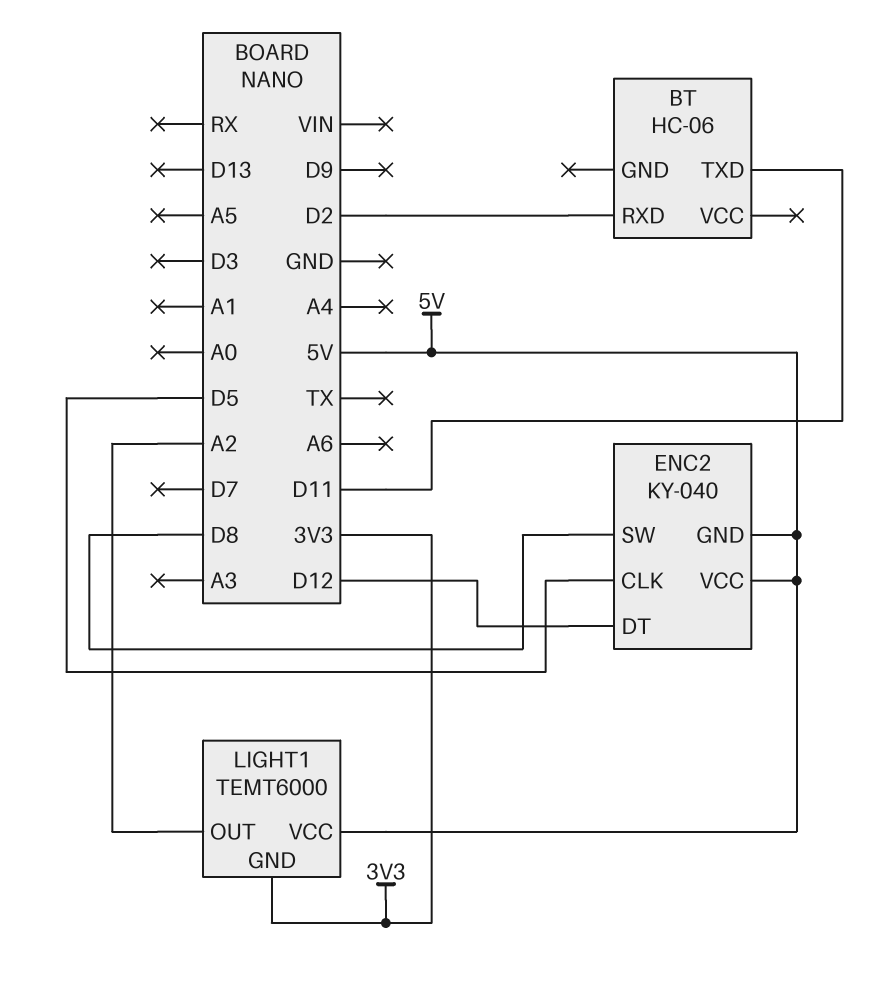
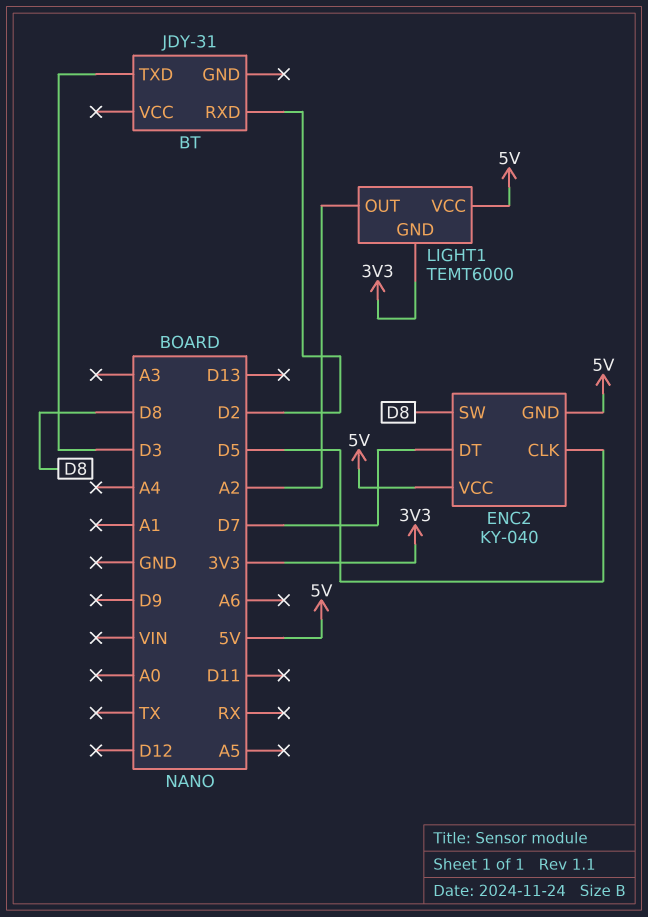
BT: HC-06 -> JDY-31
BT pin TXD: D11 -> D3
ENC2 pin DT: D12 -> D7

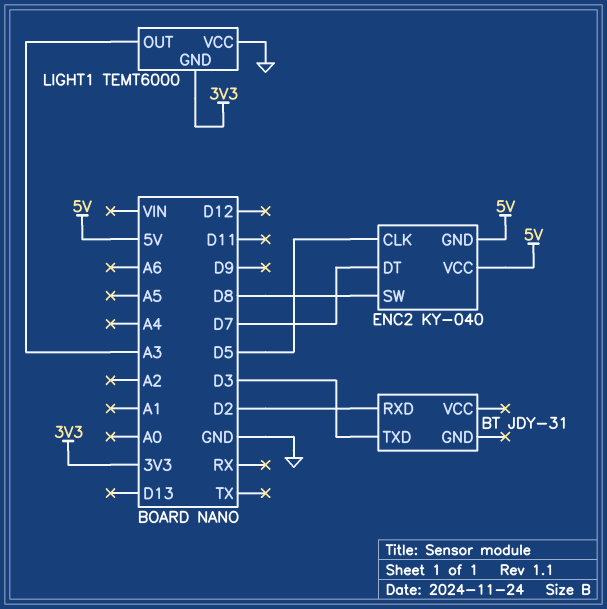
LIGHT1 pin OUT: A2 -> A3
LIGHT1 pin VCC: 5V -> GND

